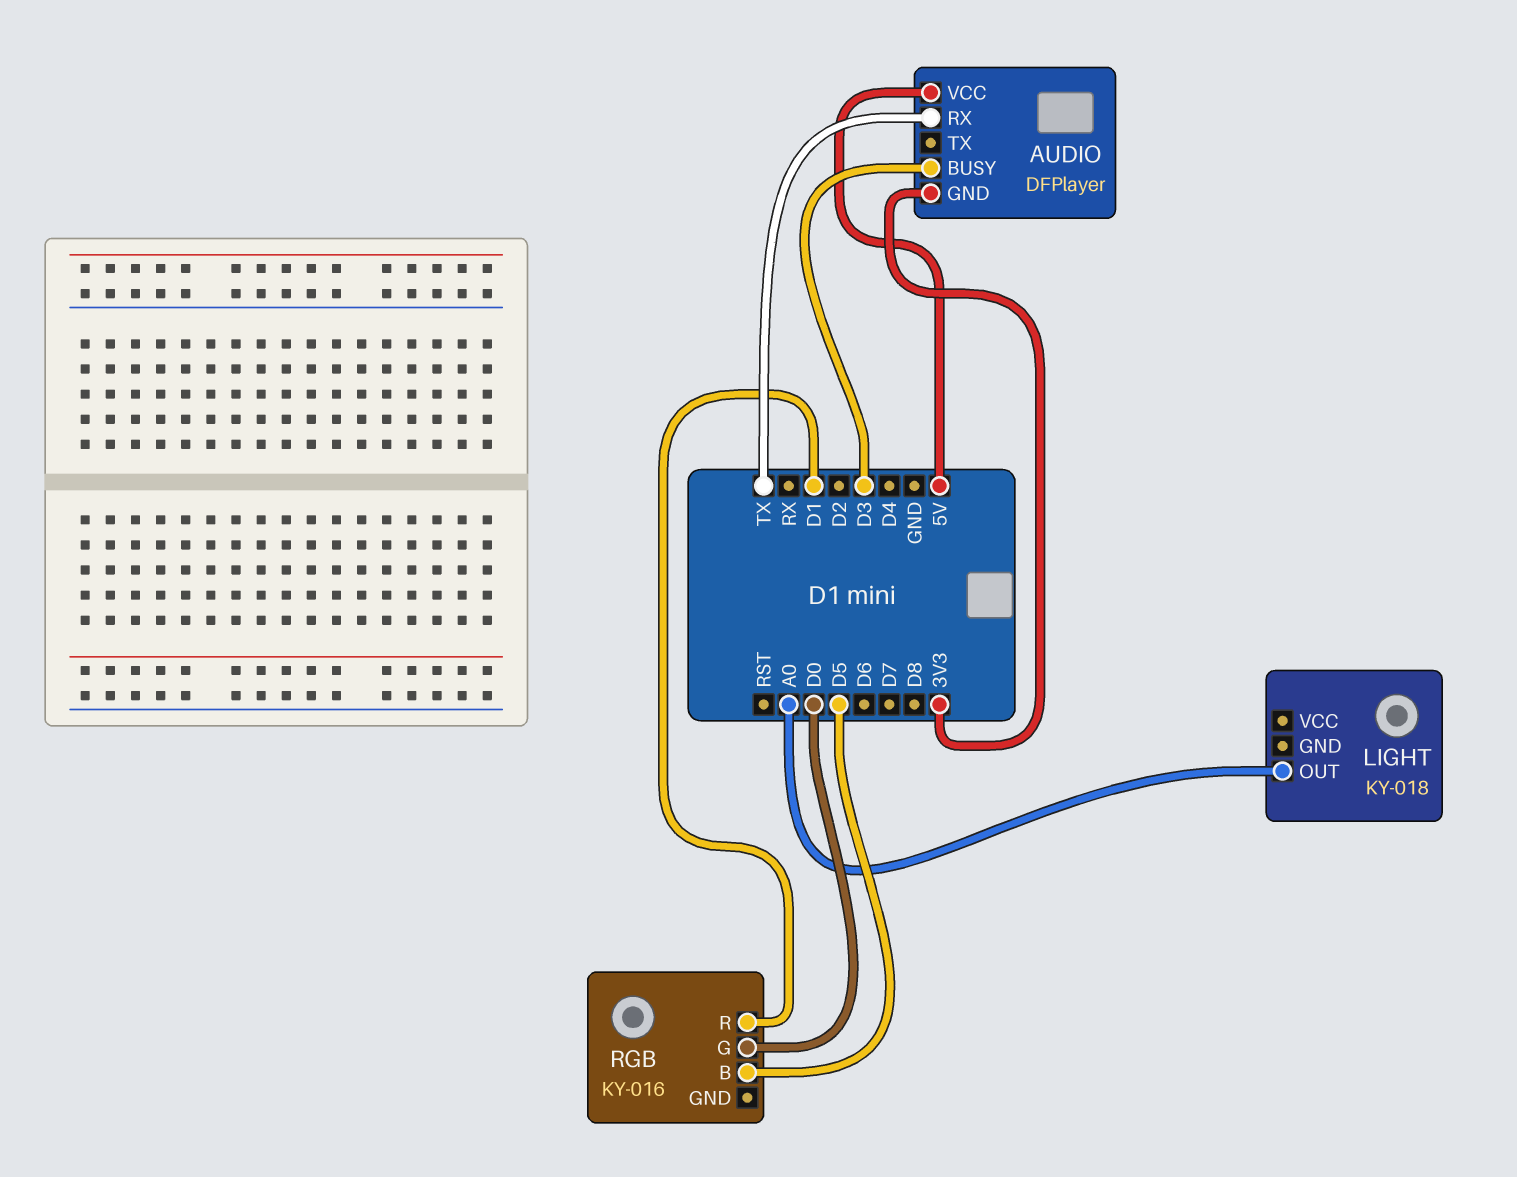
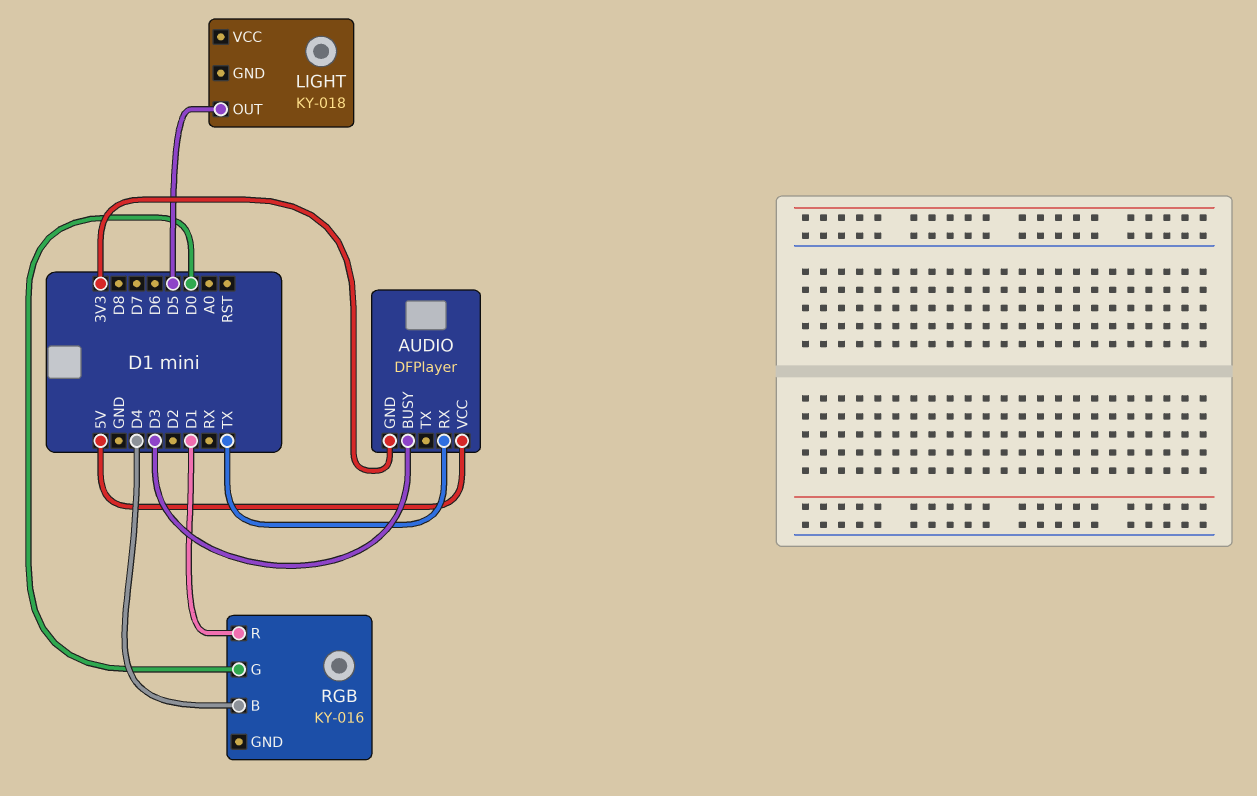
LIGHT pin OUT: A0 -> D5
RGB pin B: D5 -> D4

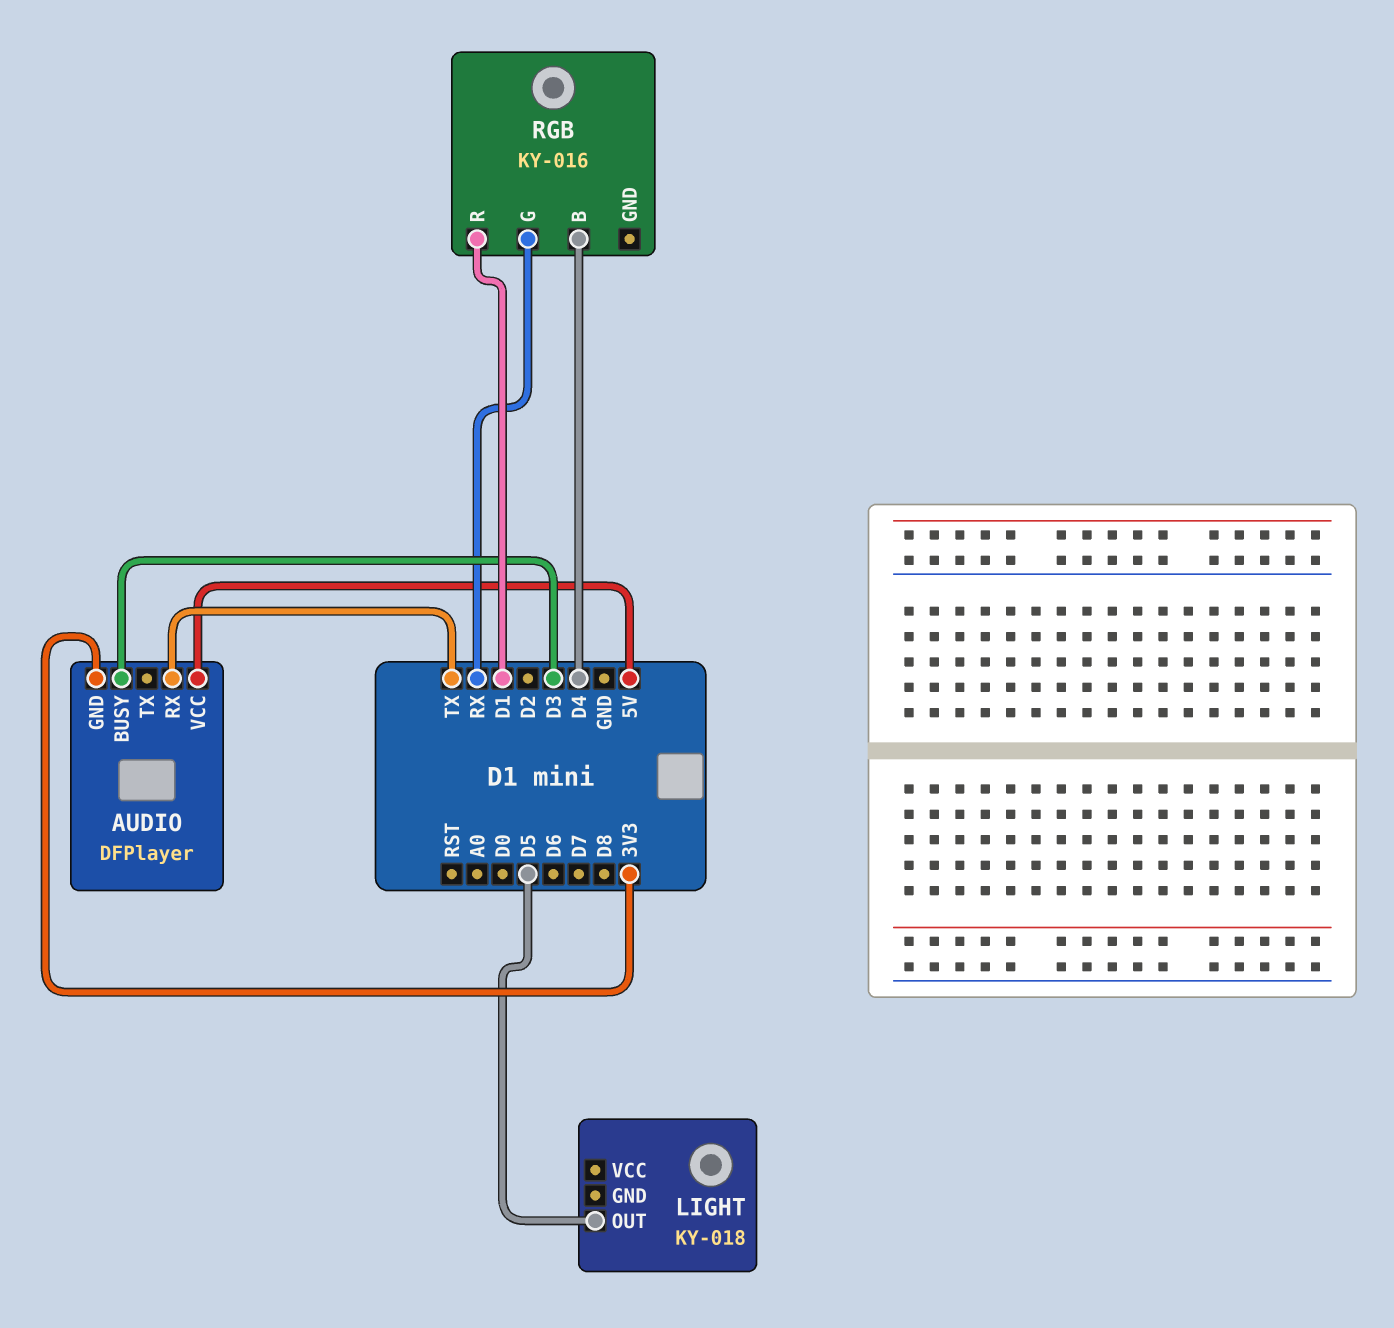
RGB pin G: D0 -> RX

